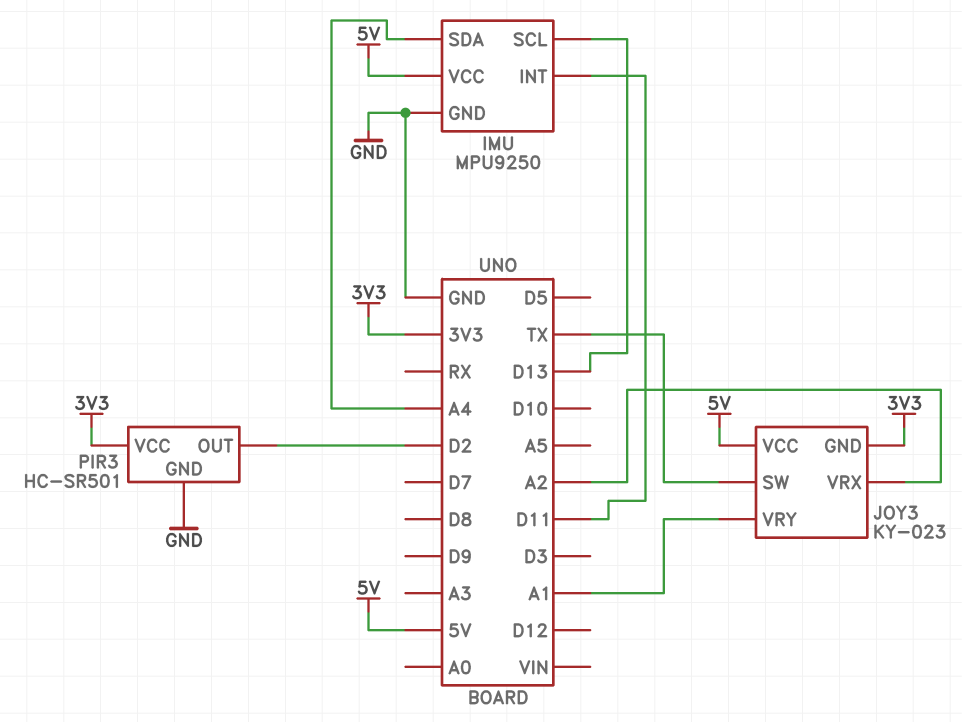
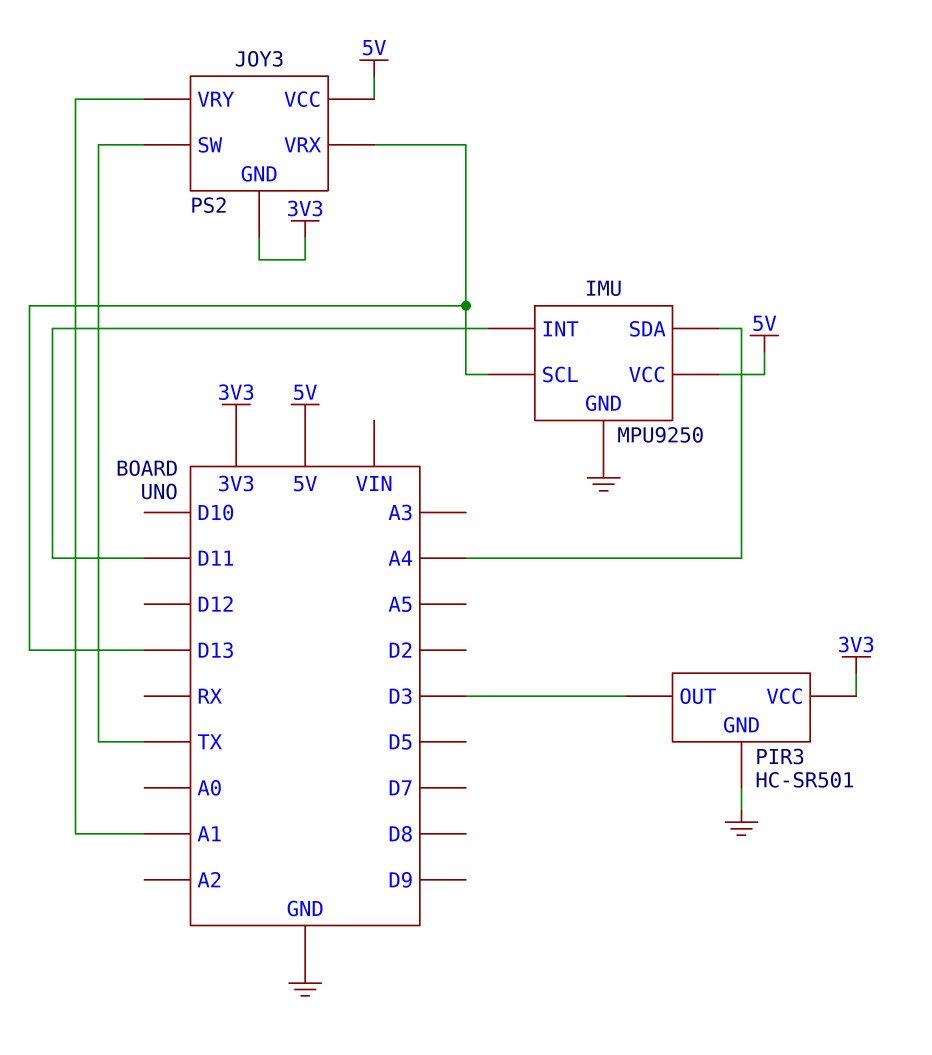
JOY3: KY-023 -> PS2
JOY3 pin VRX: A2 -> D13
PIR3 pin OUT: D2 -> D3

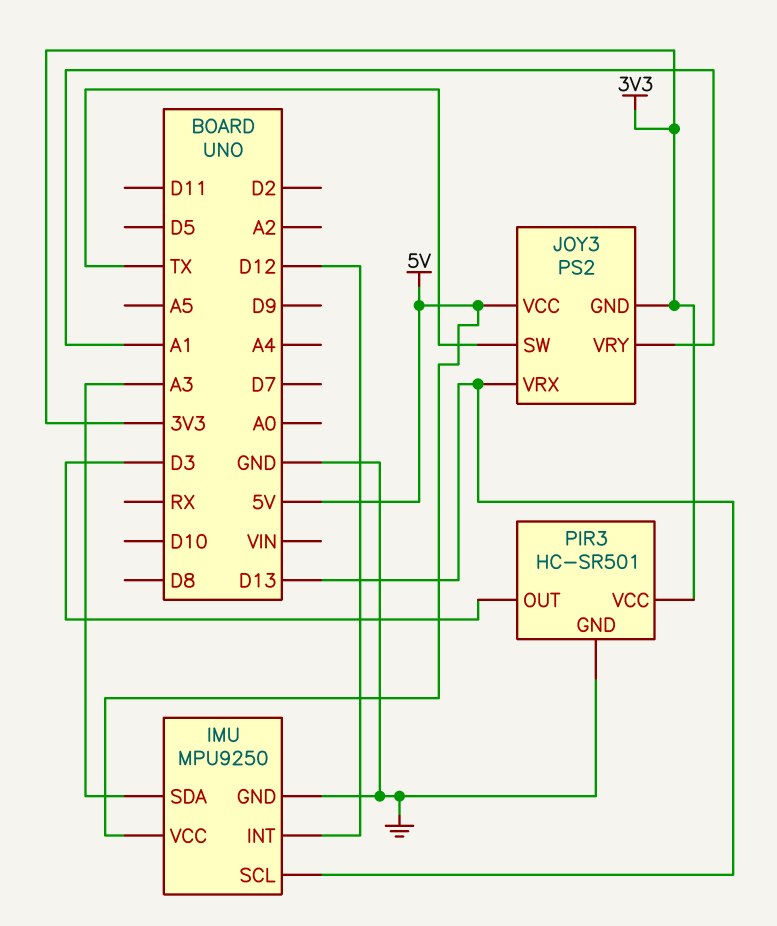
IMU pin INT: D11 -> D12
IMU pin SDA: A4 -> A3

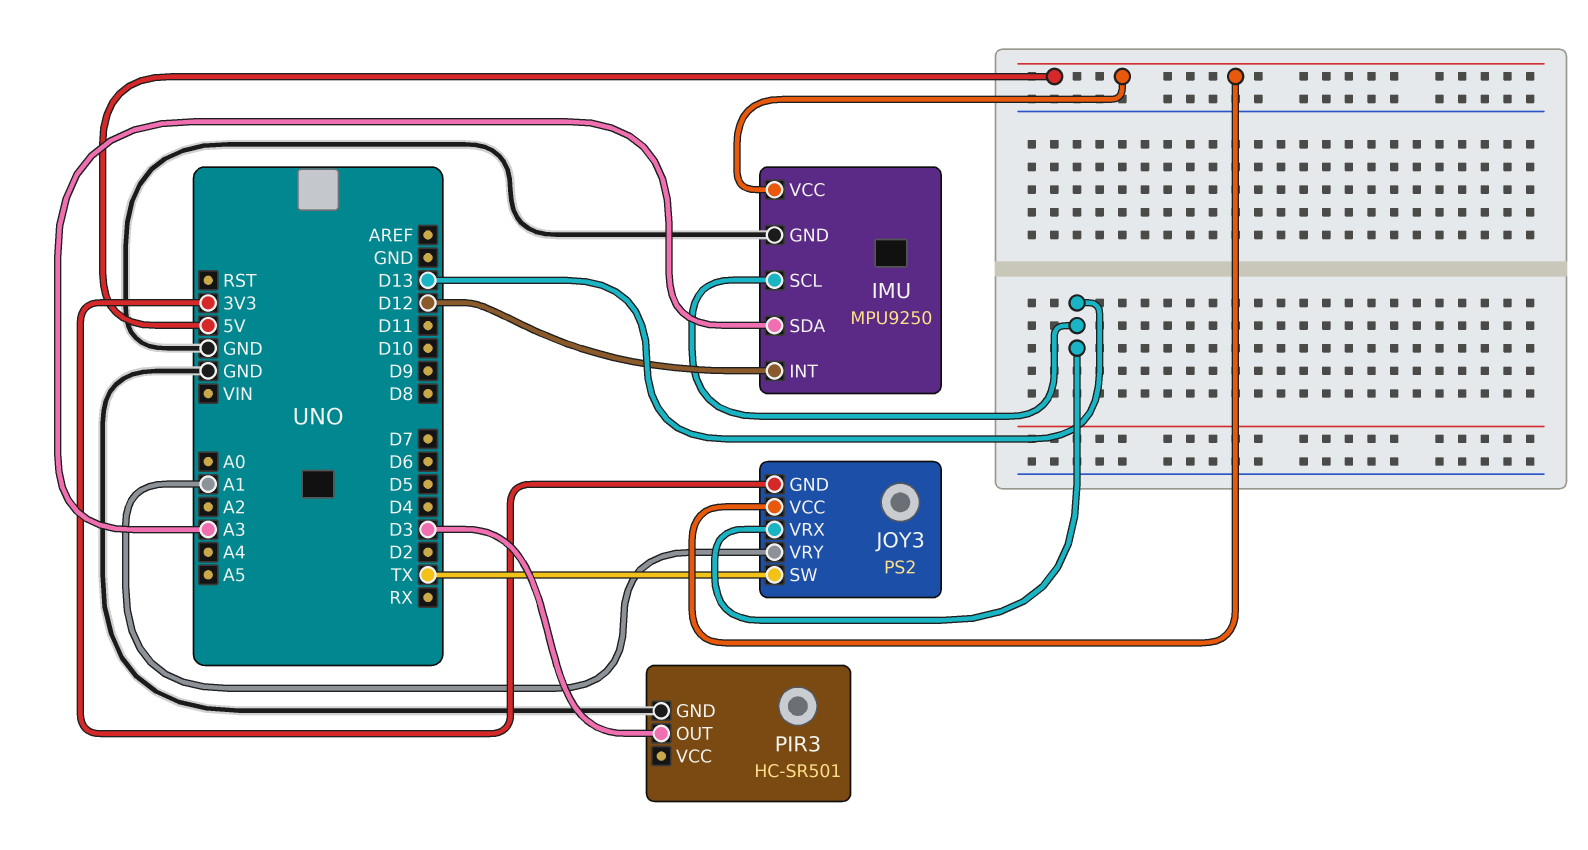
PIR3 pin VCC: 3V3 -> none

